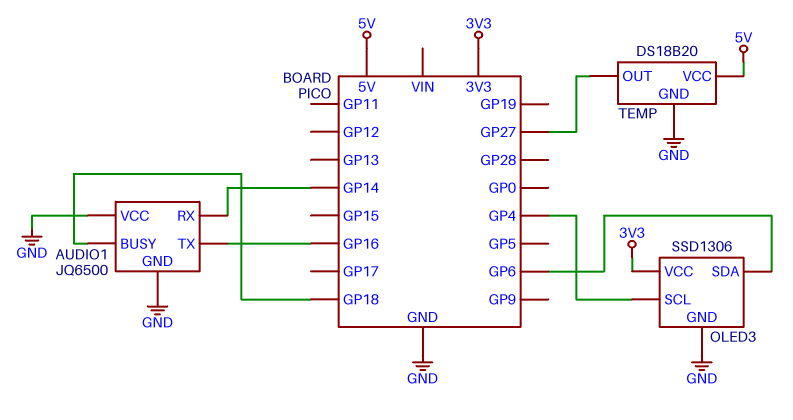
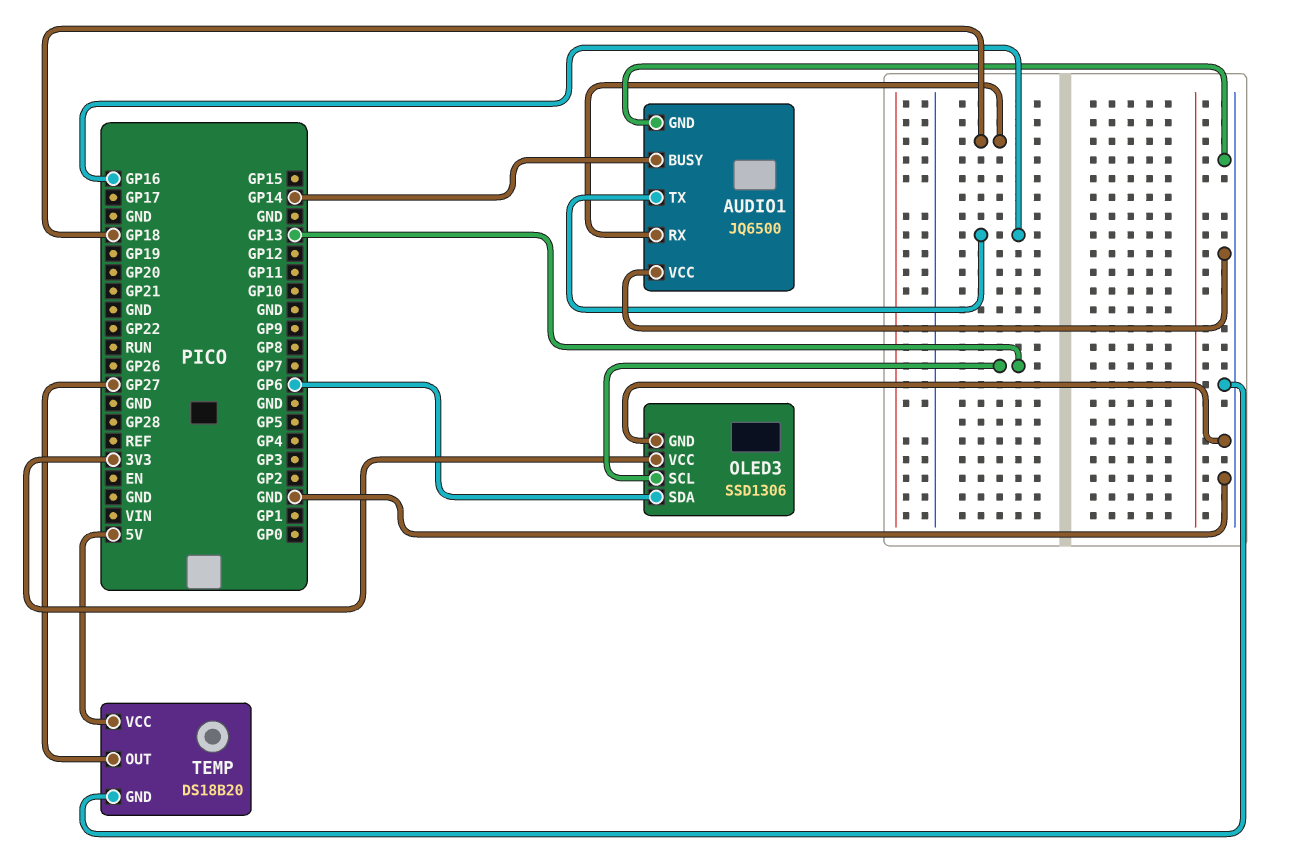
AUDIO1 pin BUSY: GP18 -> GP14
AUDIO1 pin RX: GP14 -> GP18
OLED3 pin SCL: GP4 -> GP13

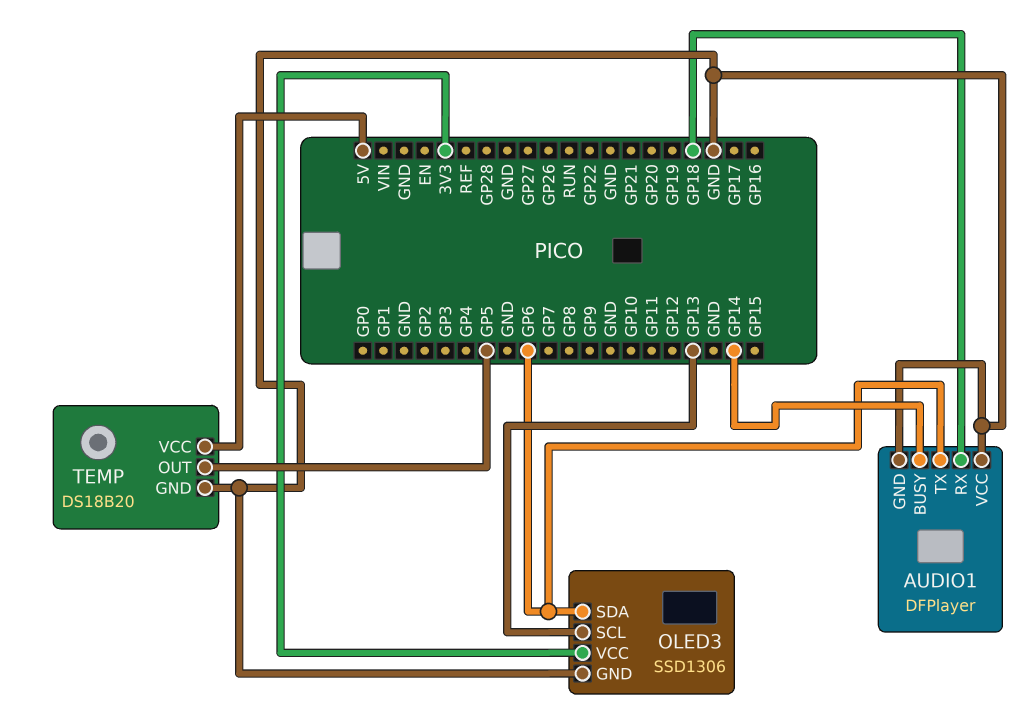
AUDIO1: JQ6500 -> DFPlayer
AUDIO1 pin TX: GP16 -> GP6
TEMP pin OUT: GP27 -> GP5

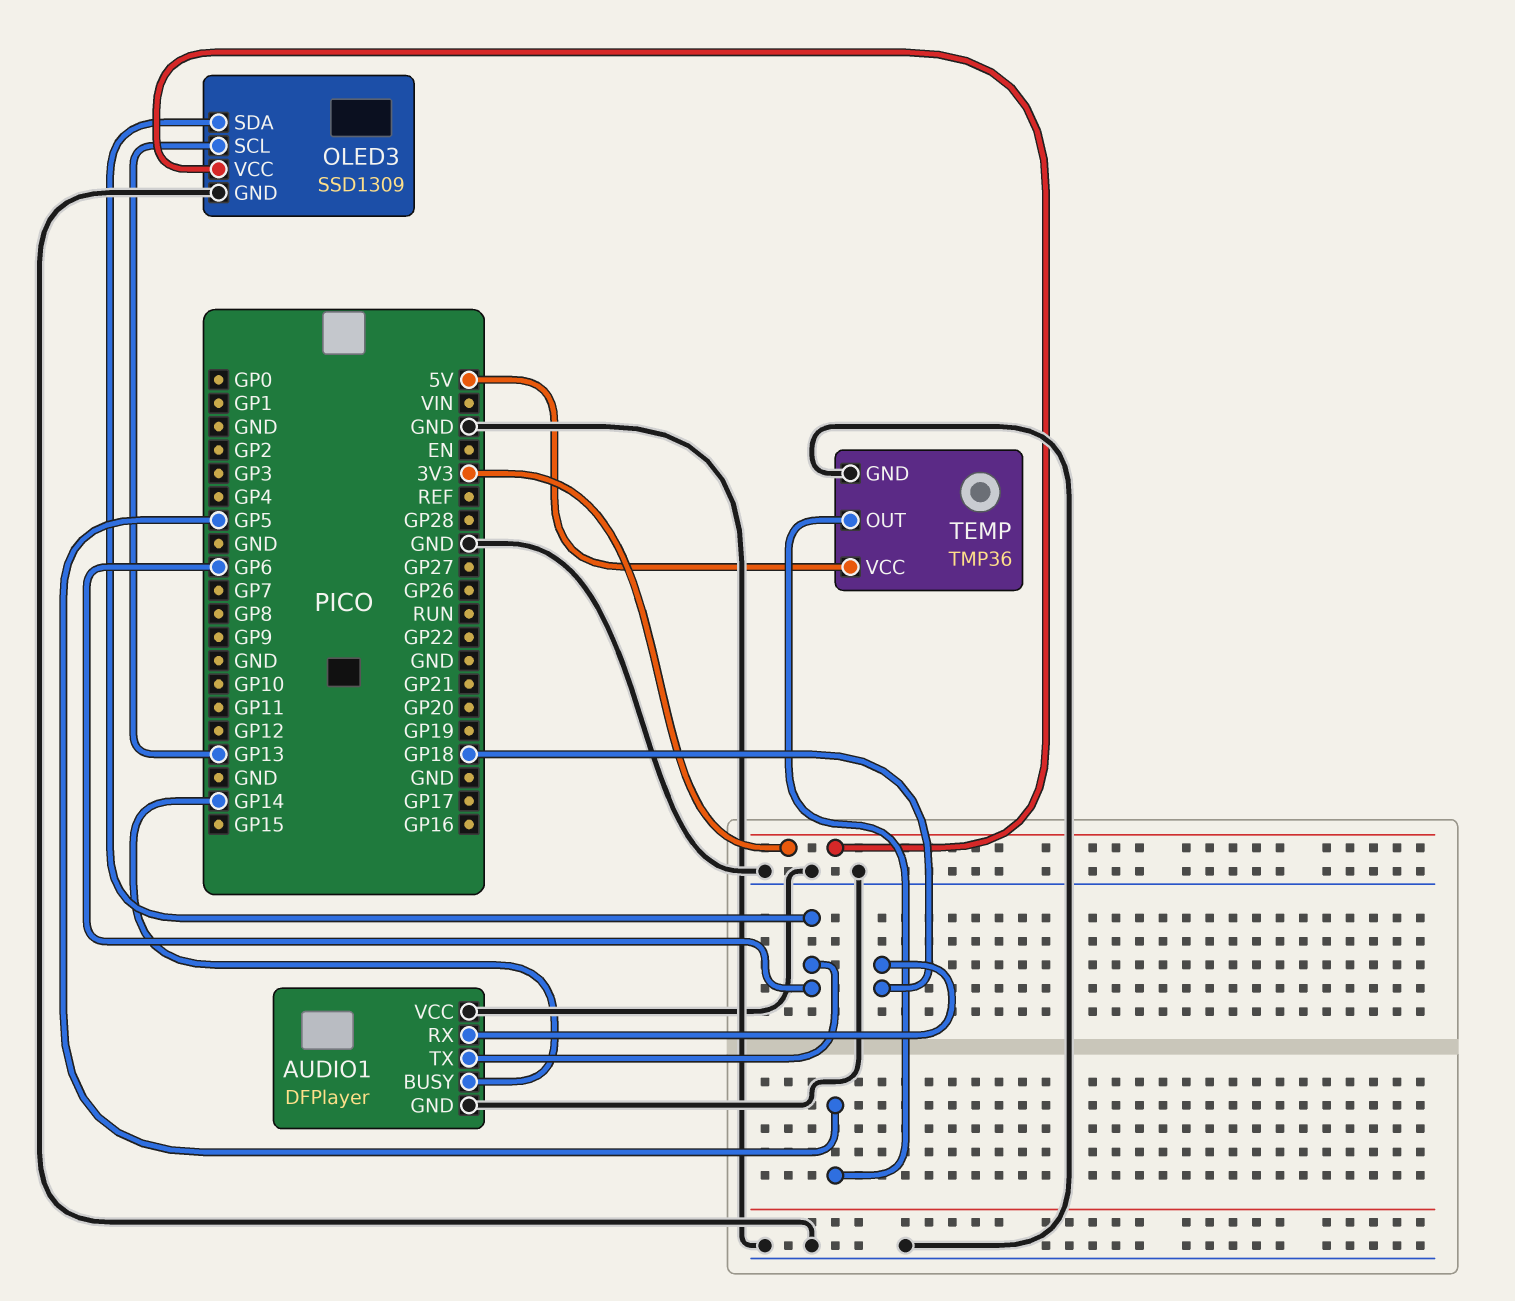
OLED3: SSD1306 -> SSD1309
TEMP: DS18B20 -> TMP36

